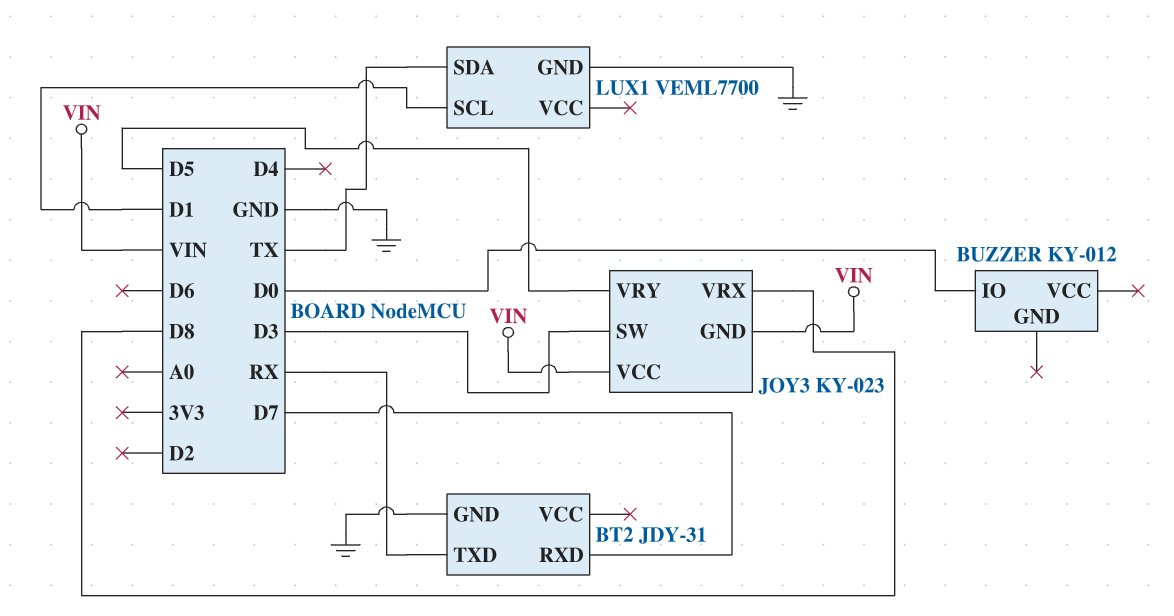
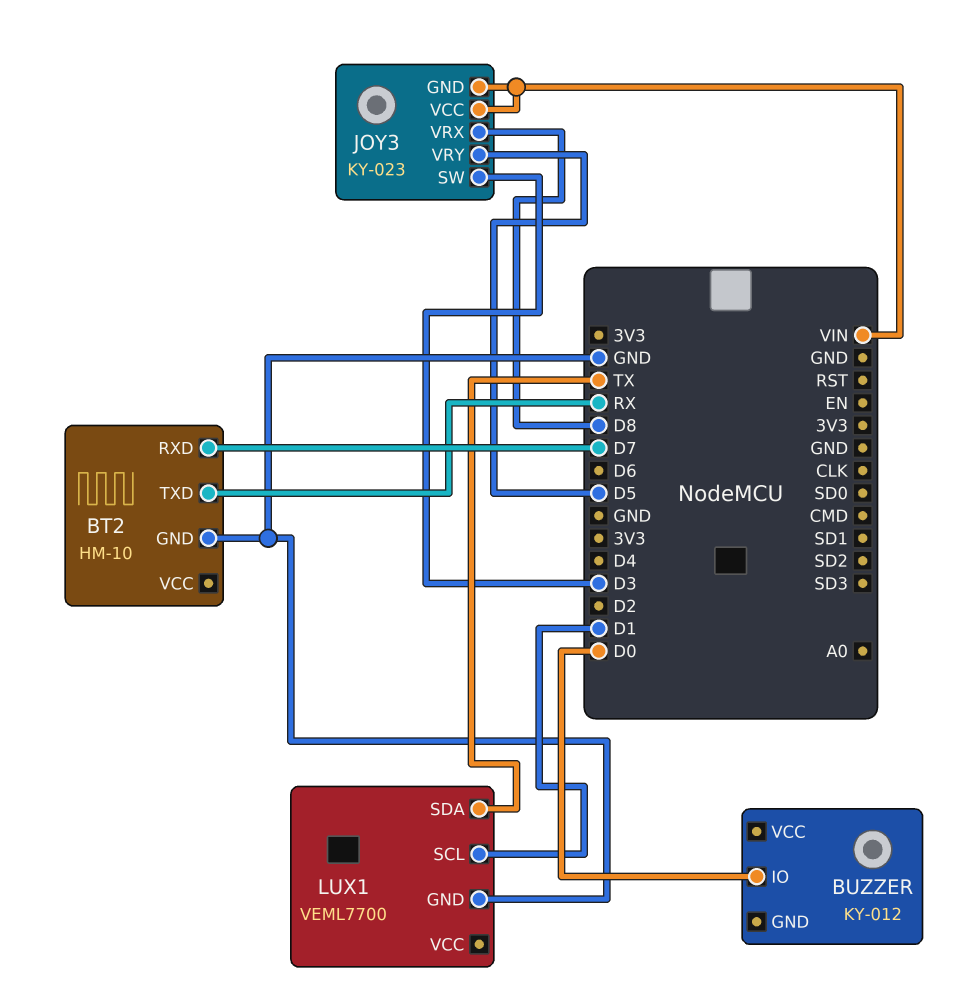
BT2: JDY-31 -> HM-10

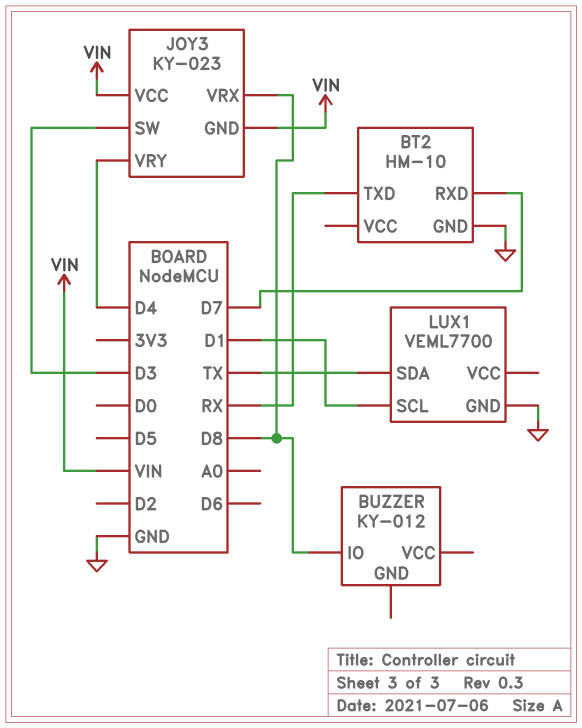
BUZZER pin IO: D0 -> D8
JOY3 pin VRY: D5 -> D4

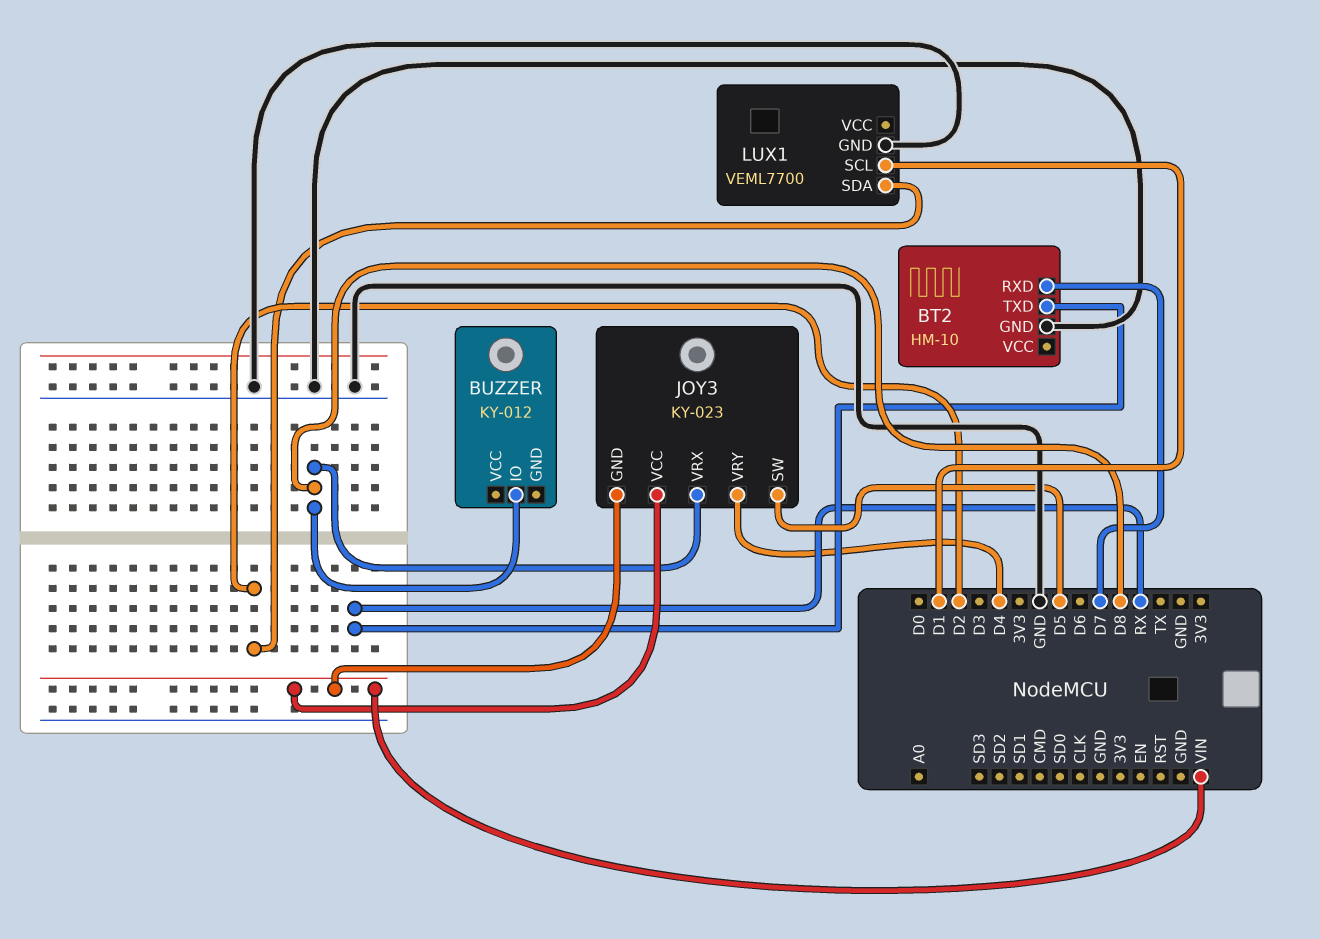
JOY3 pin SW: D3 -> D5
LUX1 pin SDA: TX -> D2

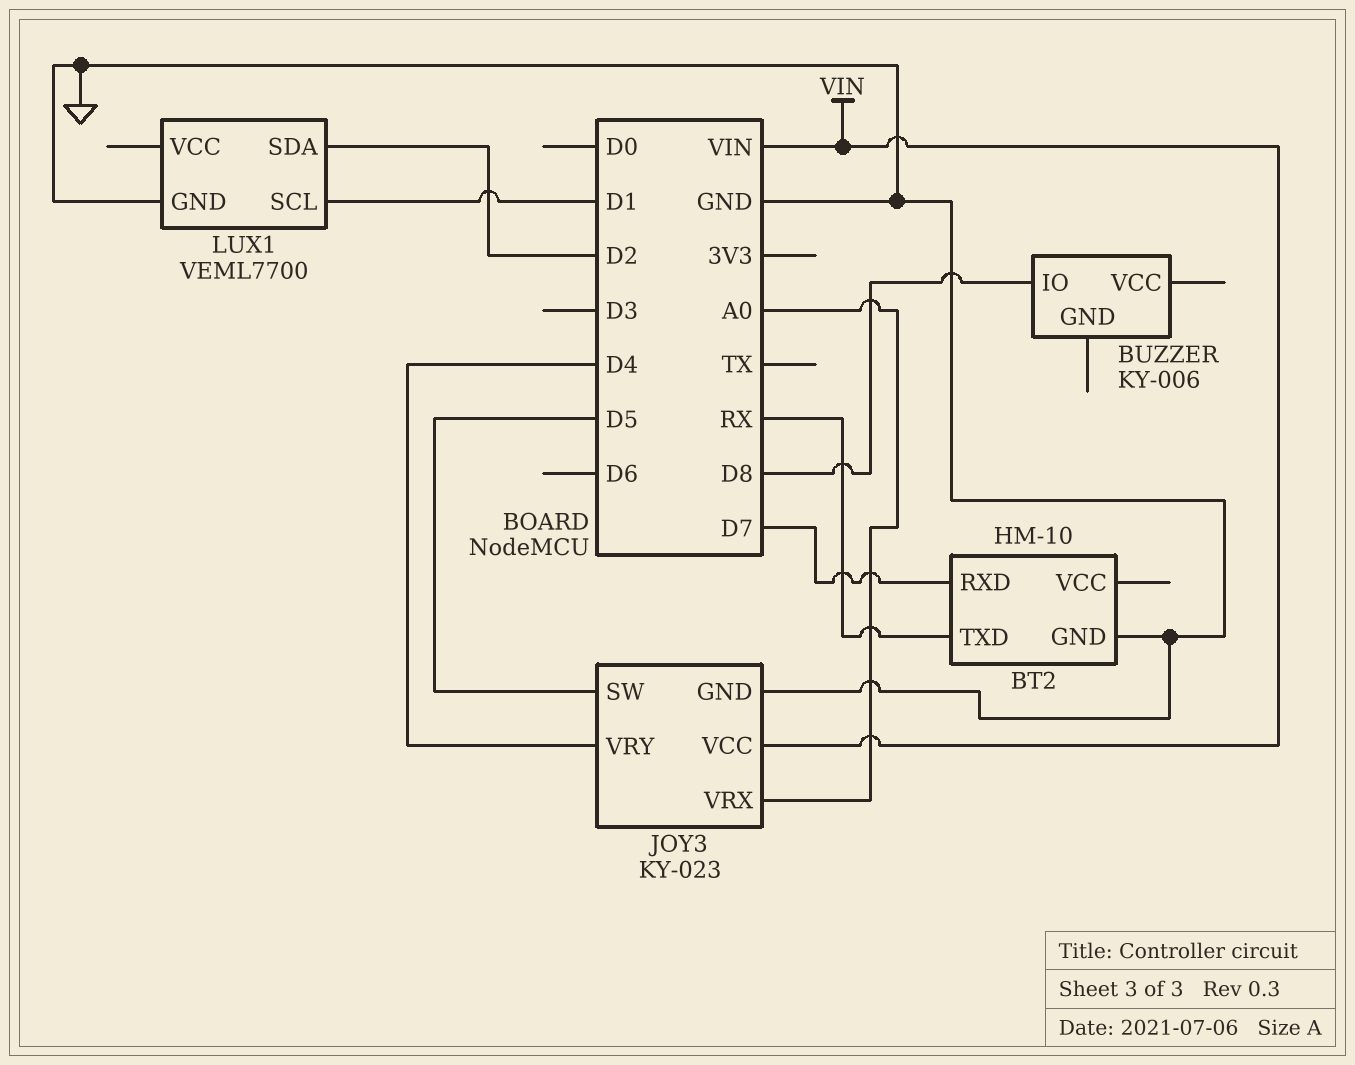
BUZZER: KY-012 -> KY-006
JOY3 pin GND: VIN -> GND
JOY3 pin VRX: D8 -> A0

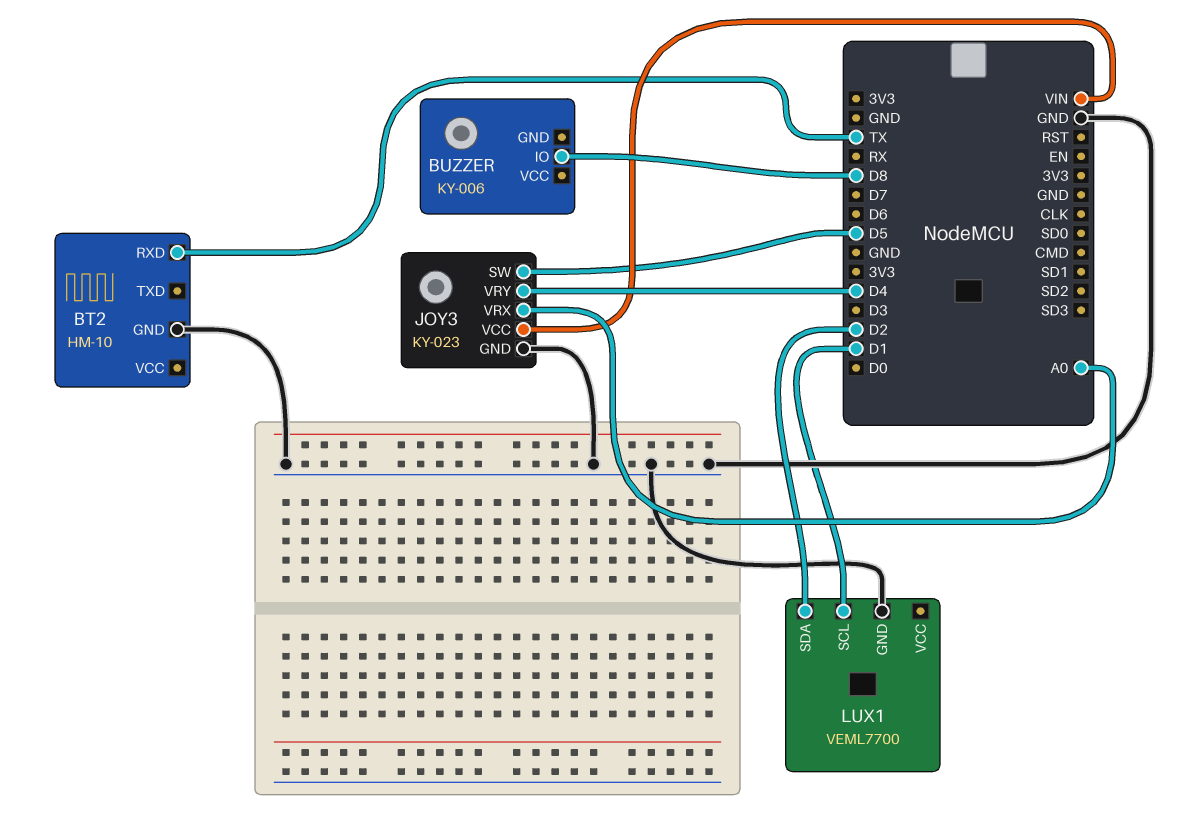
BT2 pin RXD: D7 -> TX
BT2 pin TXD: RX -> none

